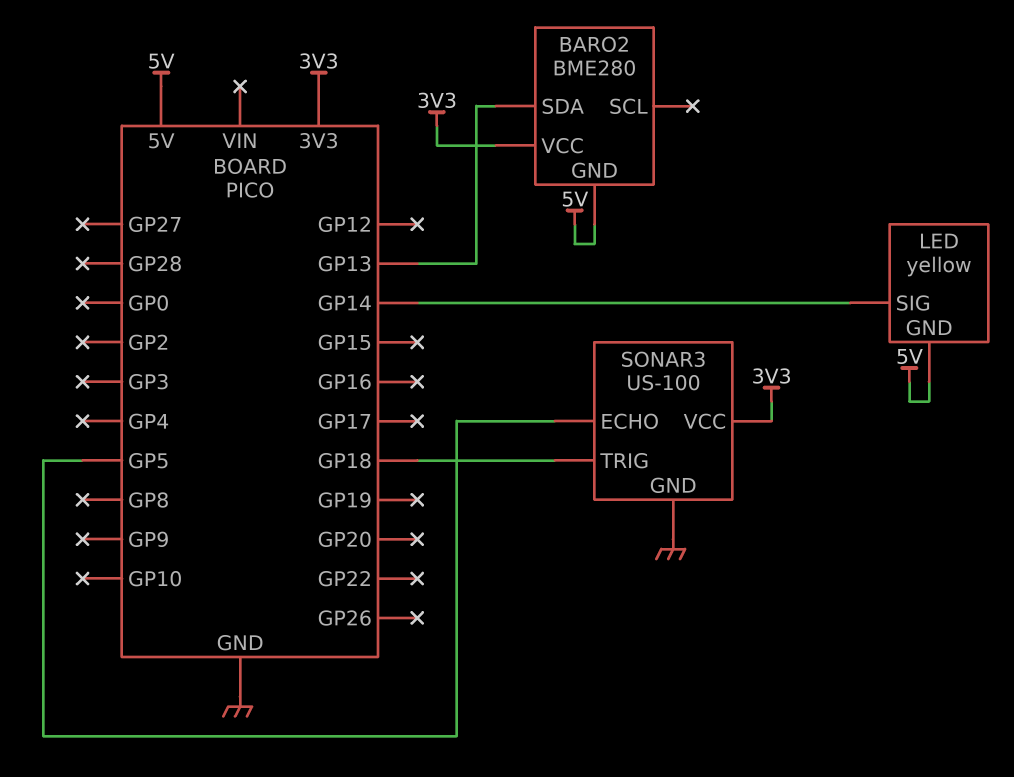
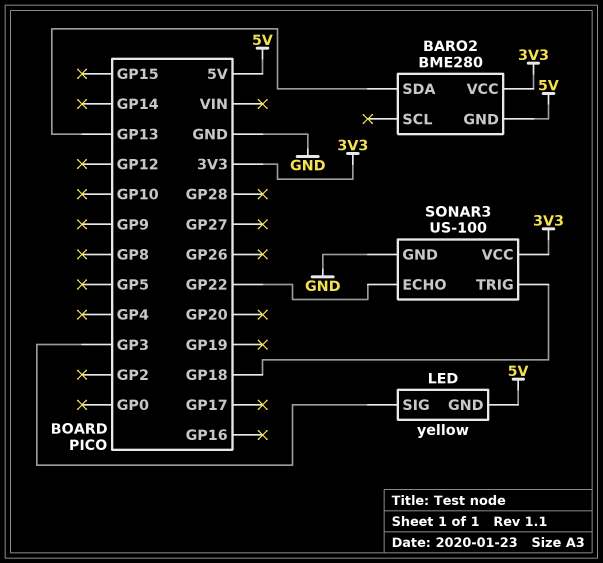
LED pin SIG: GP14 -> GP3
SONAR3 pin ECHO: GP5 -> GP22

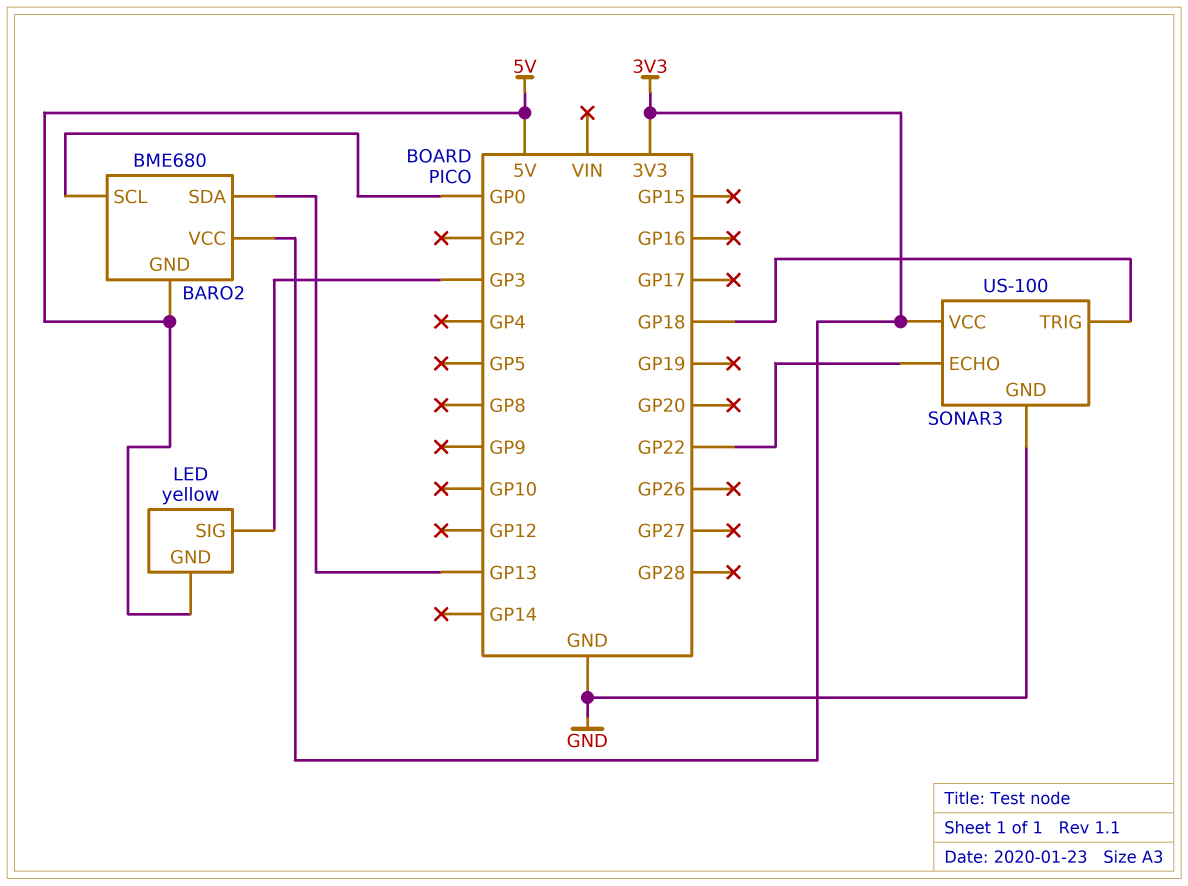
BARO2: BME280 -> BME680
BARO2 pin SCL: none -> GP0

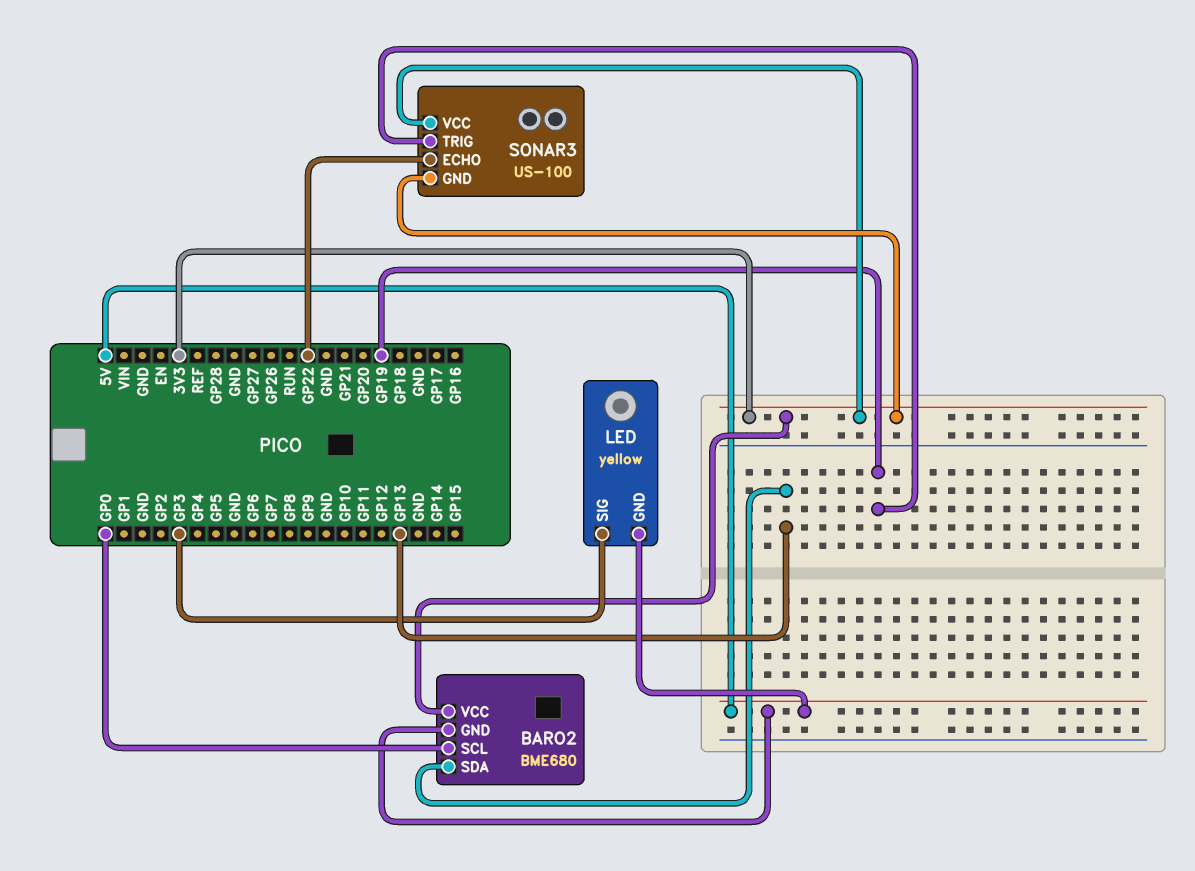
SONAR3 pin GND: GND -> 3V3
SONAR3 pin TRIG: GP18 -> GP19

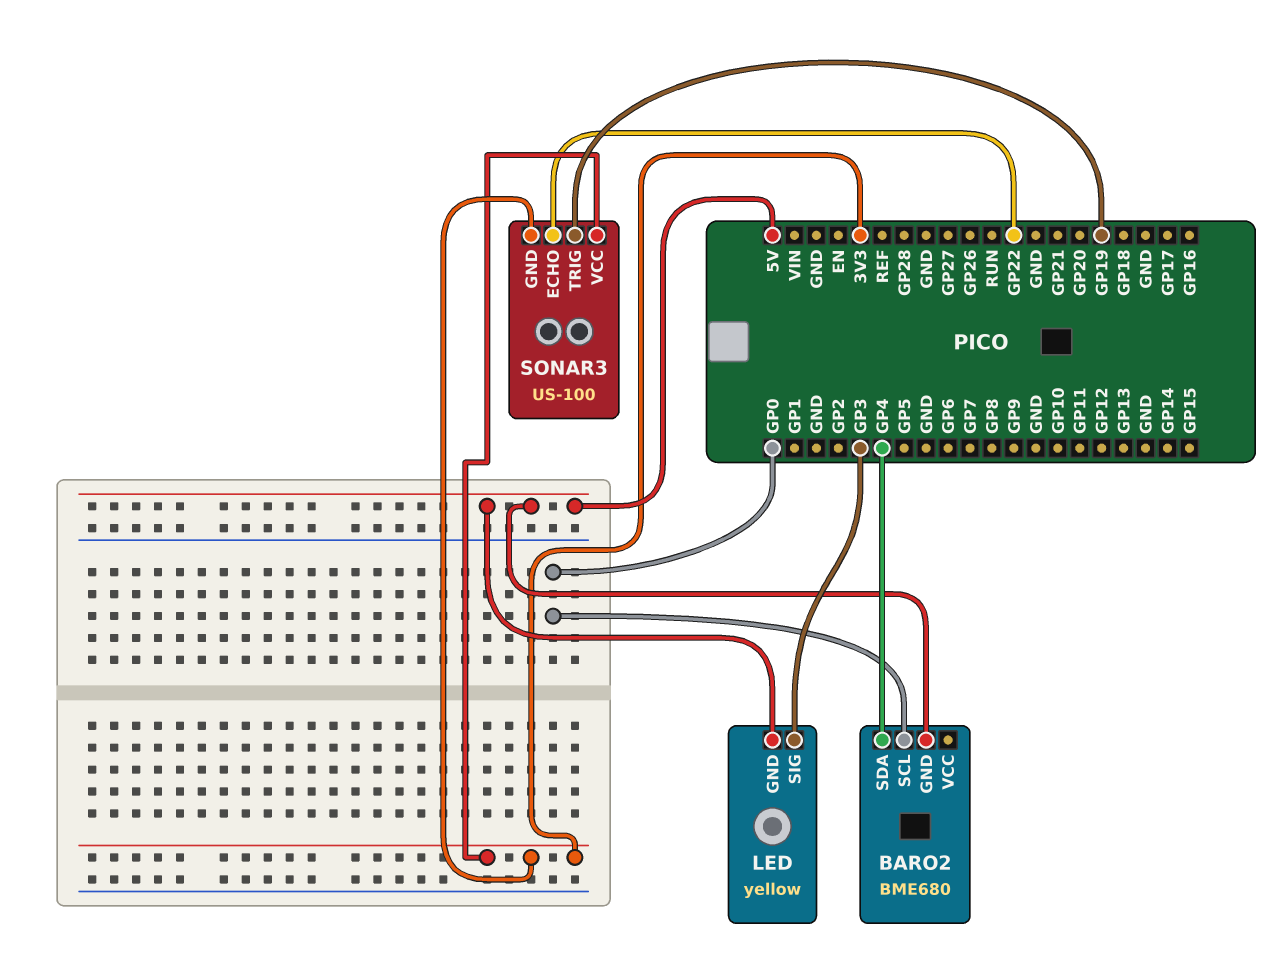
BARO2 pin SDA: GP13 -> GP4
BARO2 pin VCC: 3V3 -> none

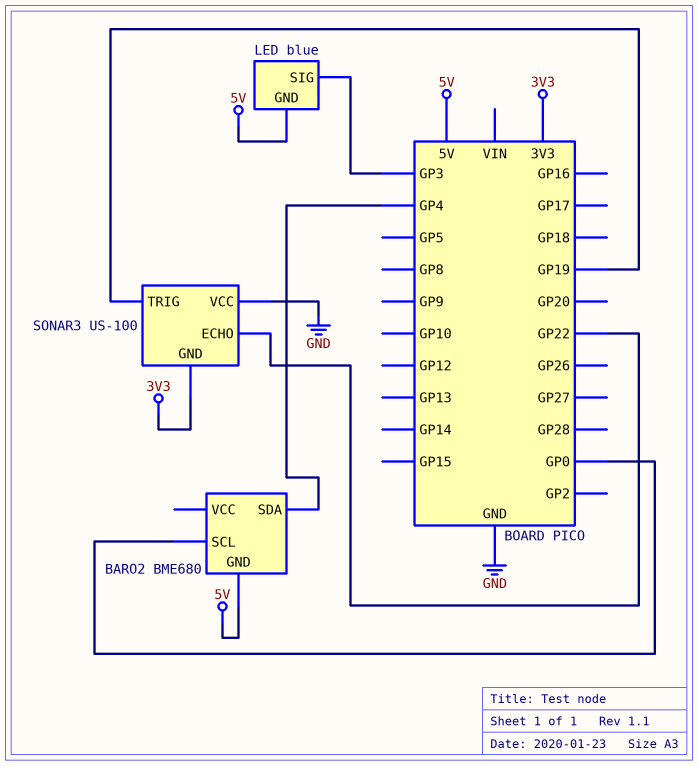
LED: yellow -> blue
SONAR3 pin VCC: 3V3 -> GND

